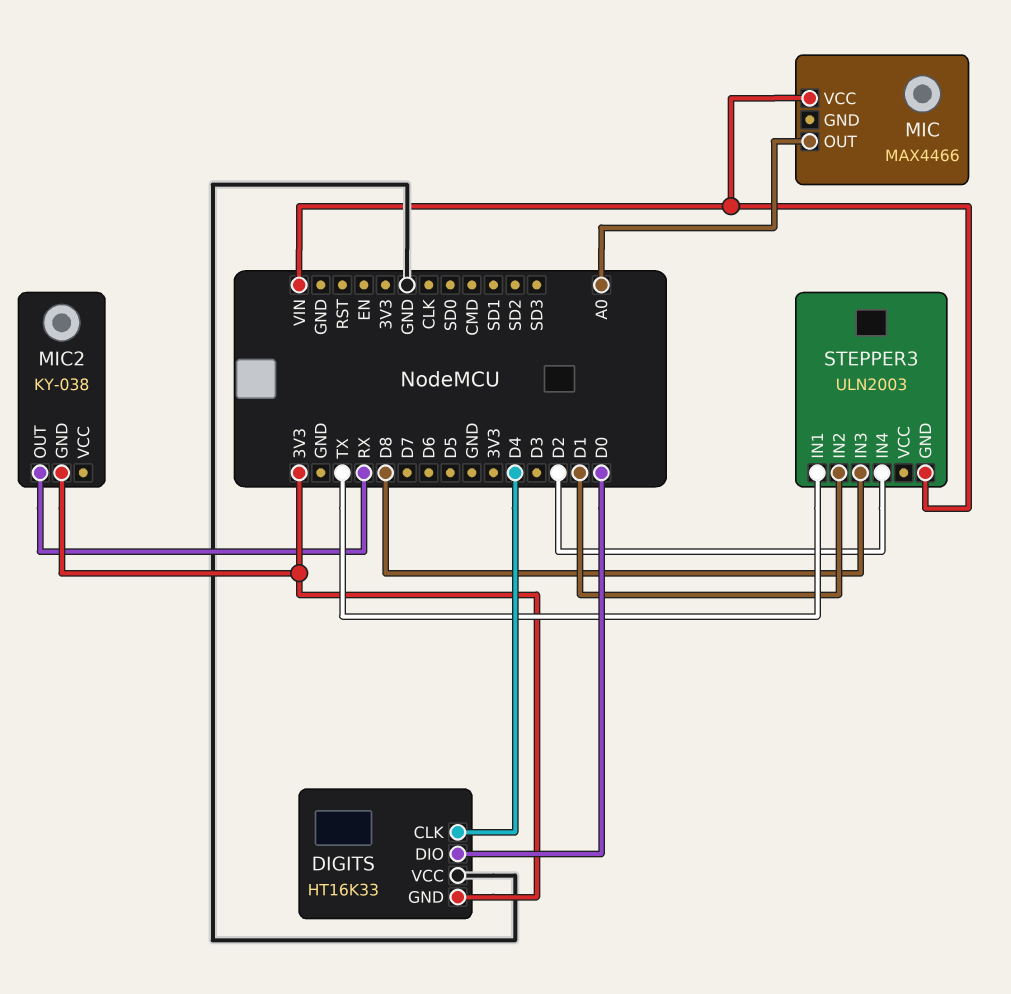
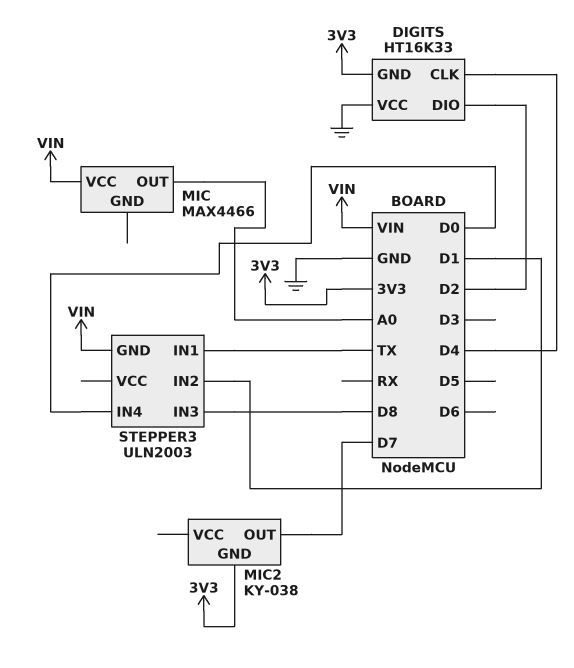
DIGITS pin DIO: D0 -> D2
MIC2 pin OUT: RX -> D7
STEPPER3 pin IN4: D2 -> D0

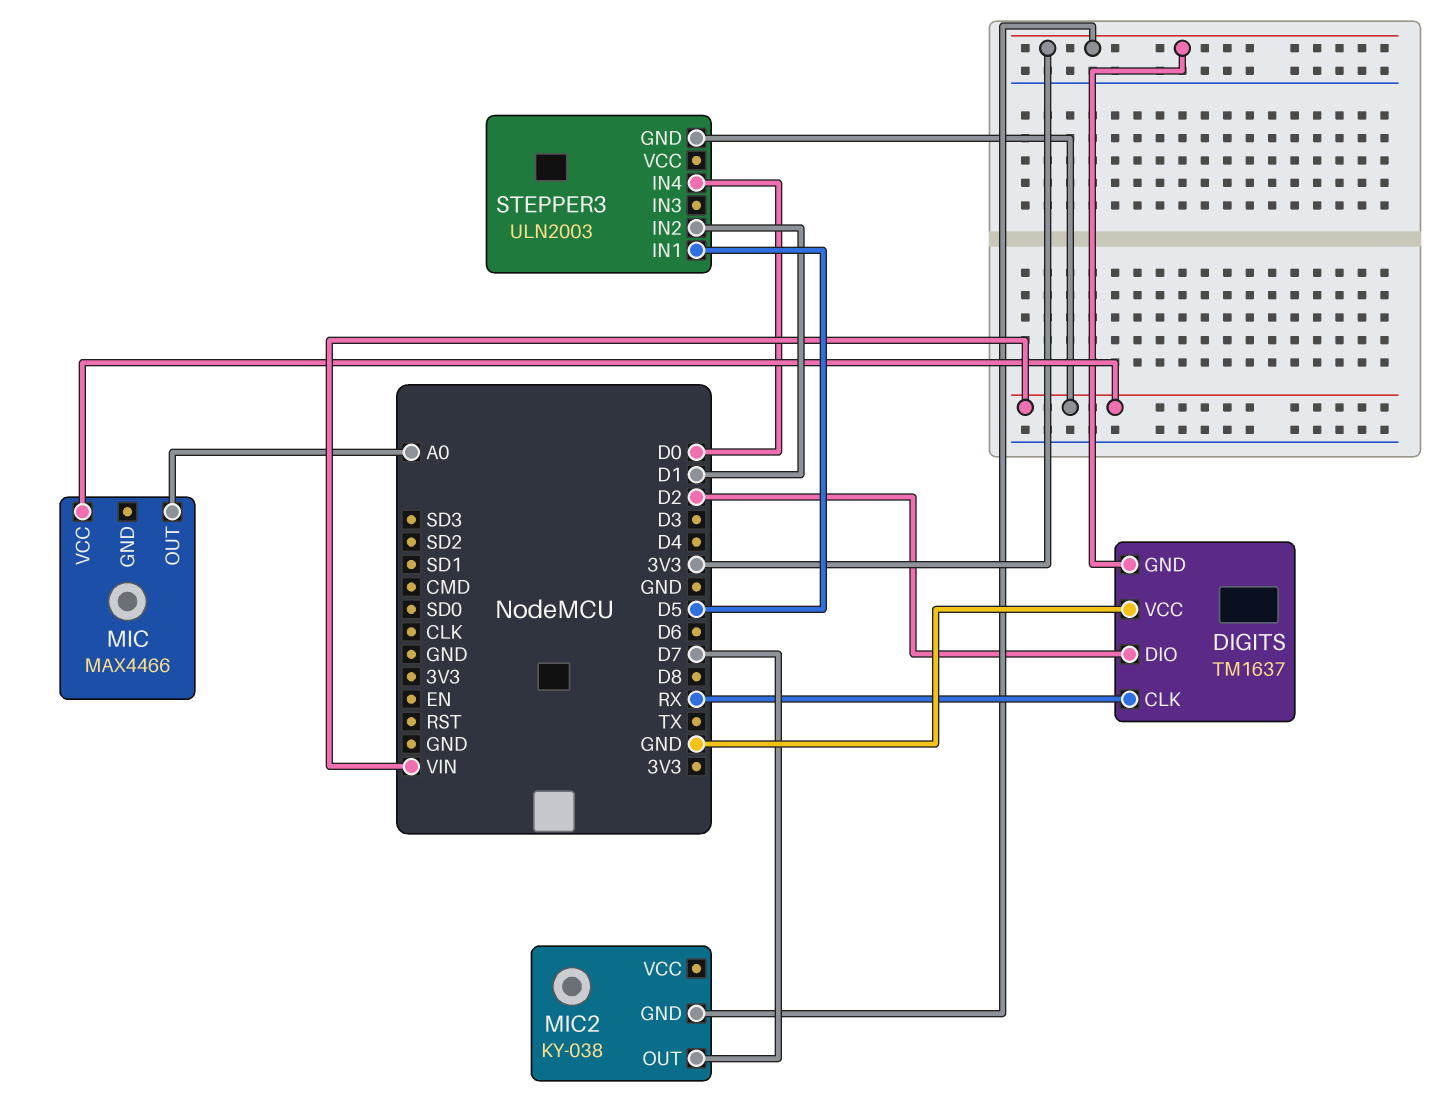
DIGITS: HT16K33 -> TM1637
DIGITS pin CLK: D4 -> RX
STEPPER3 pin IN1: TX -> D5
STEPPER3 pin IN3: D8 -> none

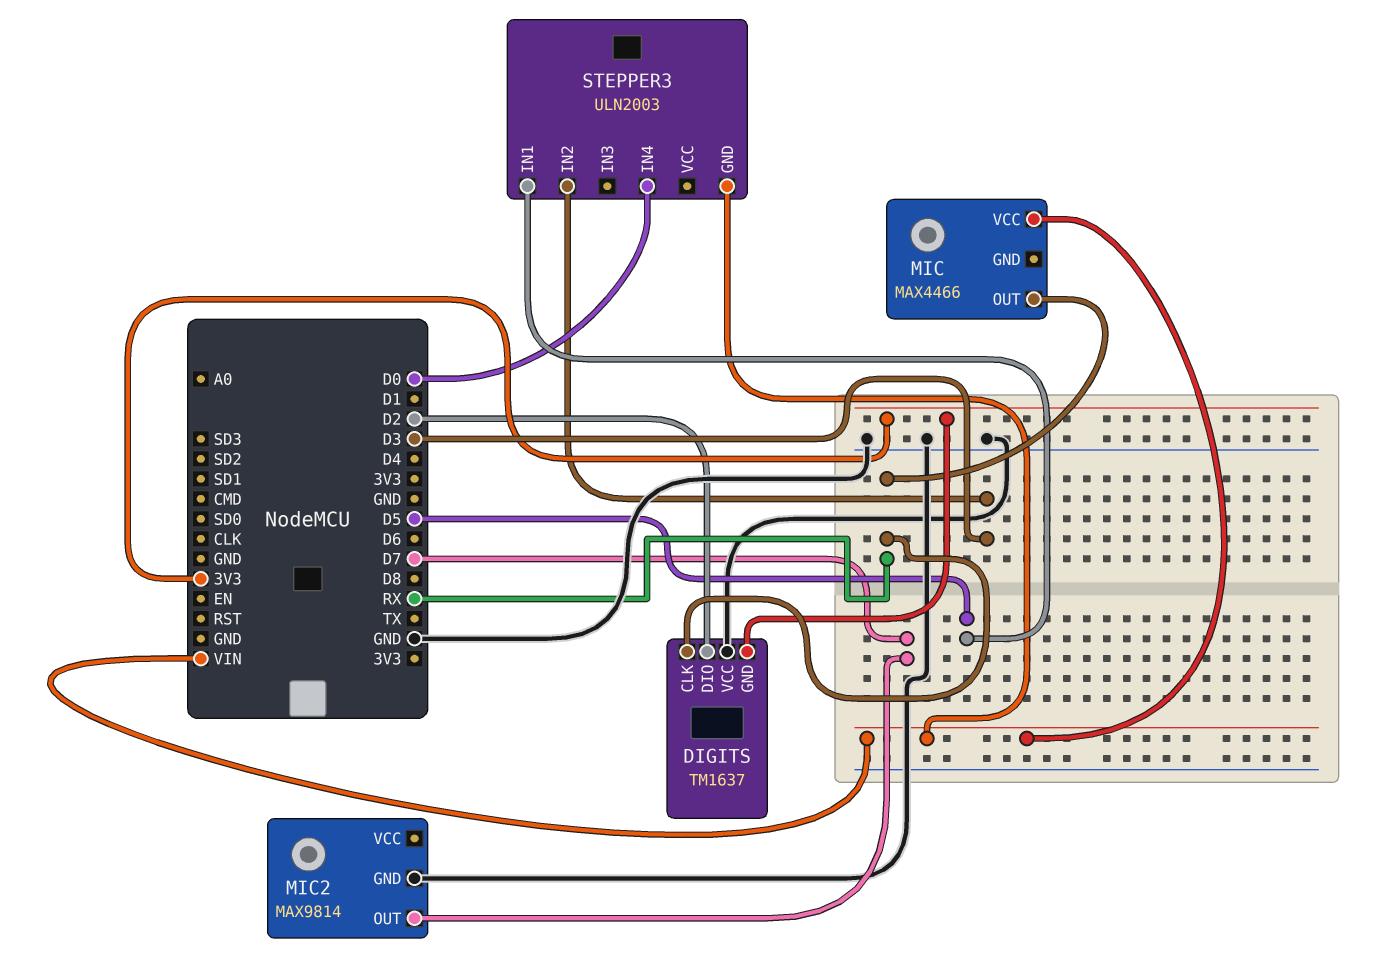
MIC pin OUT: A0 -> RX
MIC2: KY-038 -> MAX9814
MIC2 pin GND: 3V3 -> GND
STEPPER3 pin IN2: D1 -> D3

